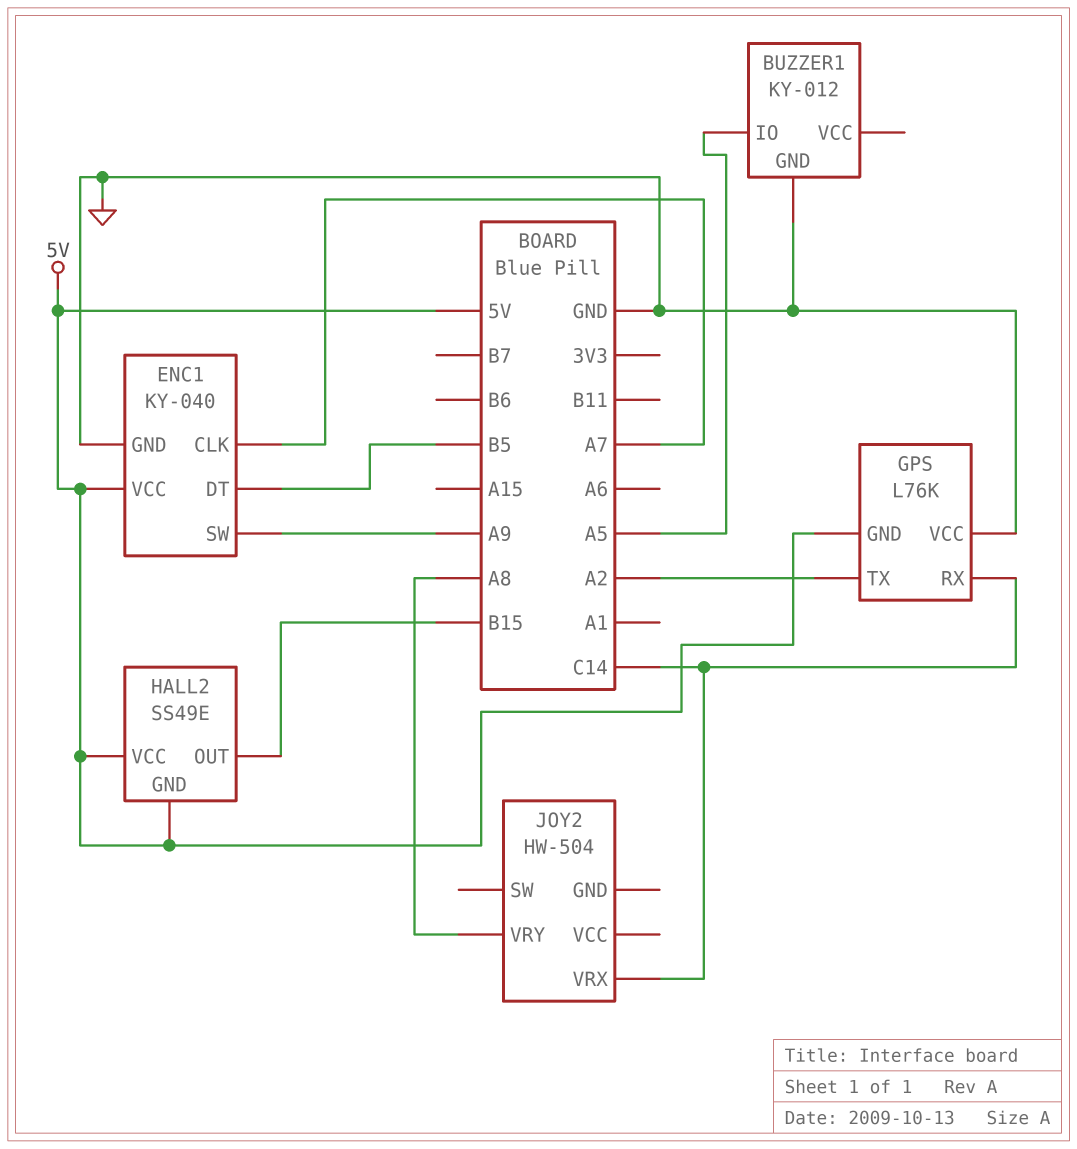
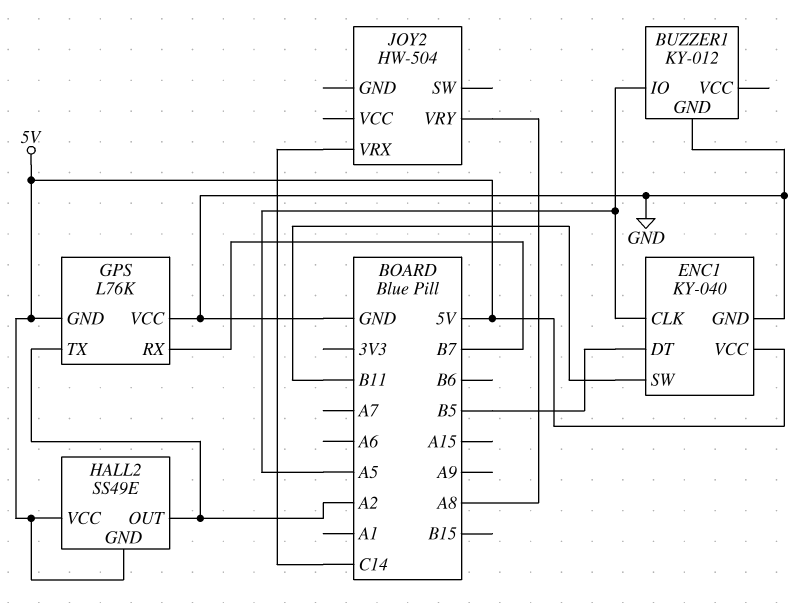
ENC1 pin CLK: A7 -> A5
ENC1 pin SW: A9 -> B11
GPS pin RX: C14 -> B7
HALL2 pin OUT: B15 -> A2

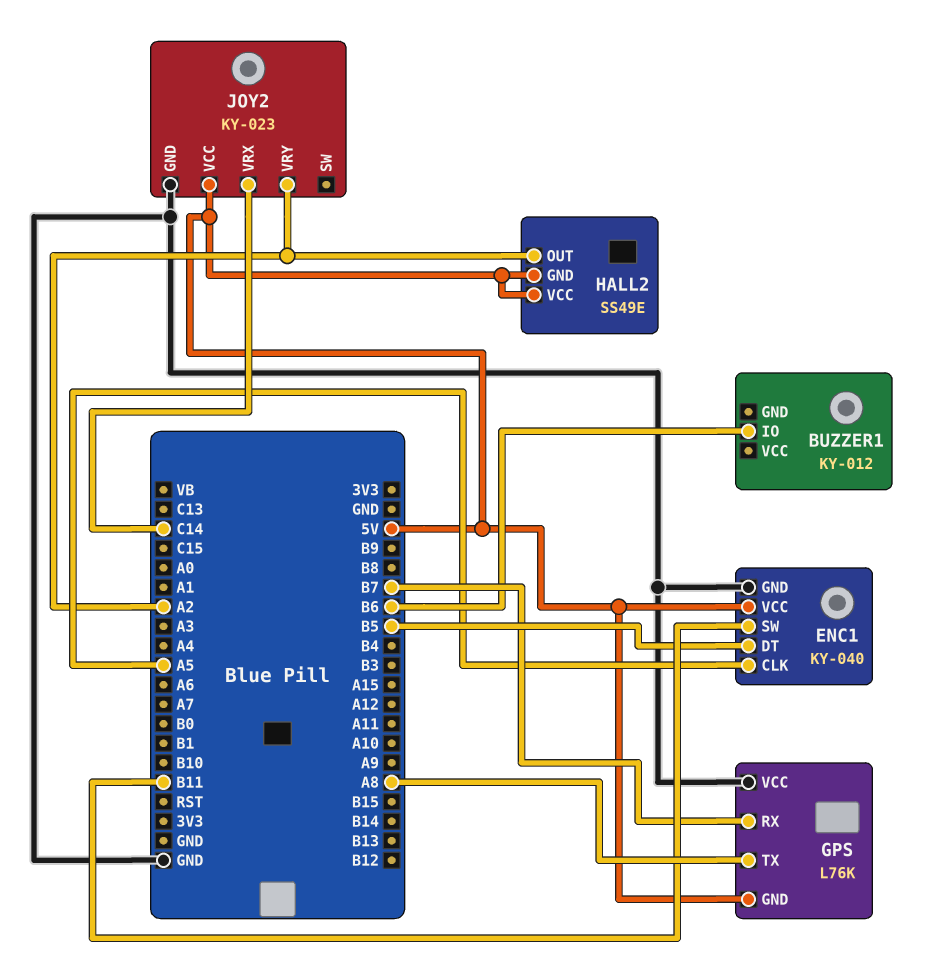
BUZZER1 pin GND: GND -> none
BUZZER1 pin IO: A5 -> B6
GPS pin TX: A2 -> A8
JOY2: HW-504 -> KY-023
JOY2 pin GND: none -> GND
JOY2 pin VCC: none -> 5V
JOY2 pin VRY: A8 -> A2

